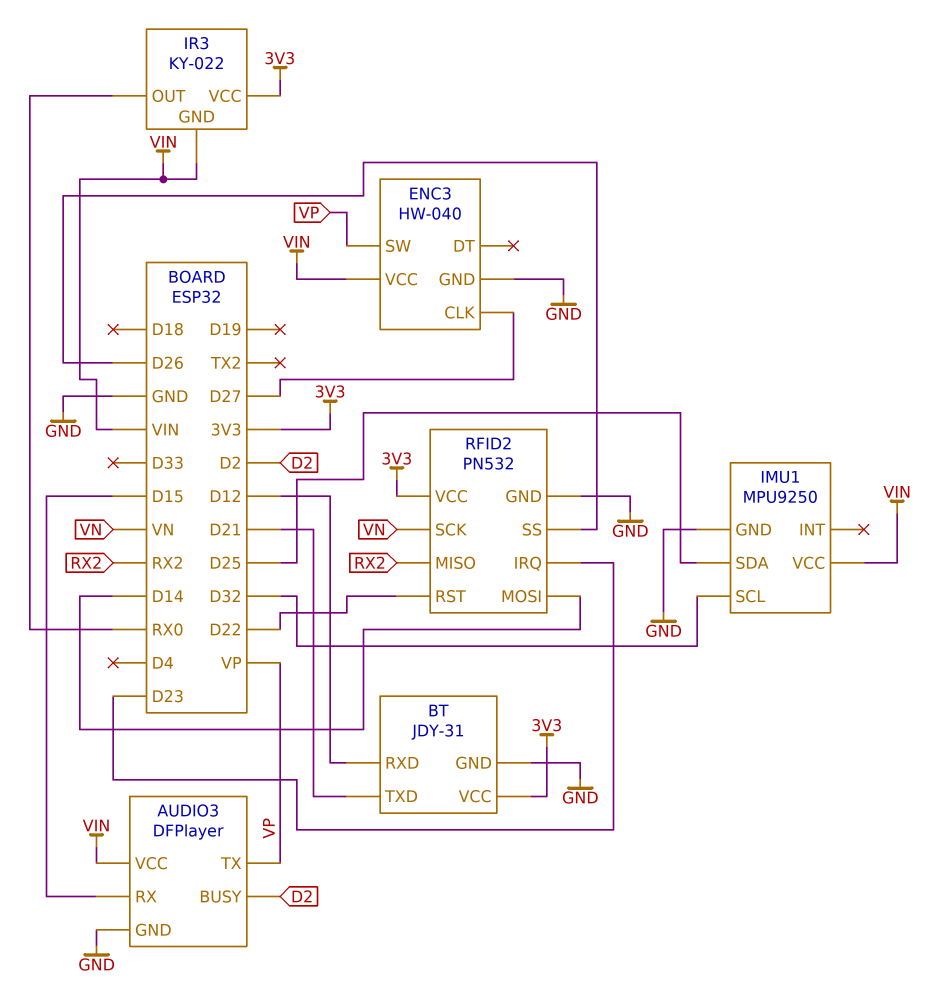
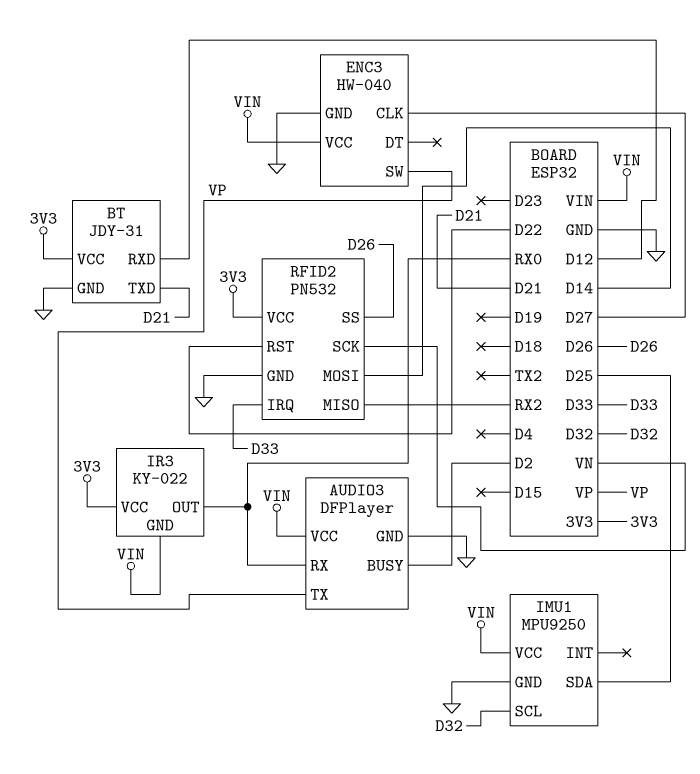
AUDIO3 pin RX: D15 -> RX0
RFID2 pin IRQ: D23 -> D33

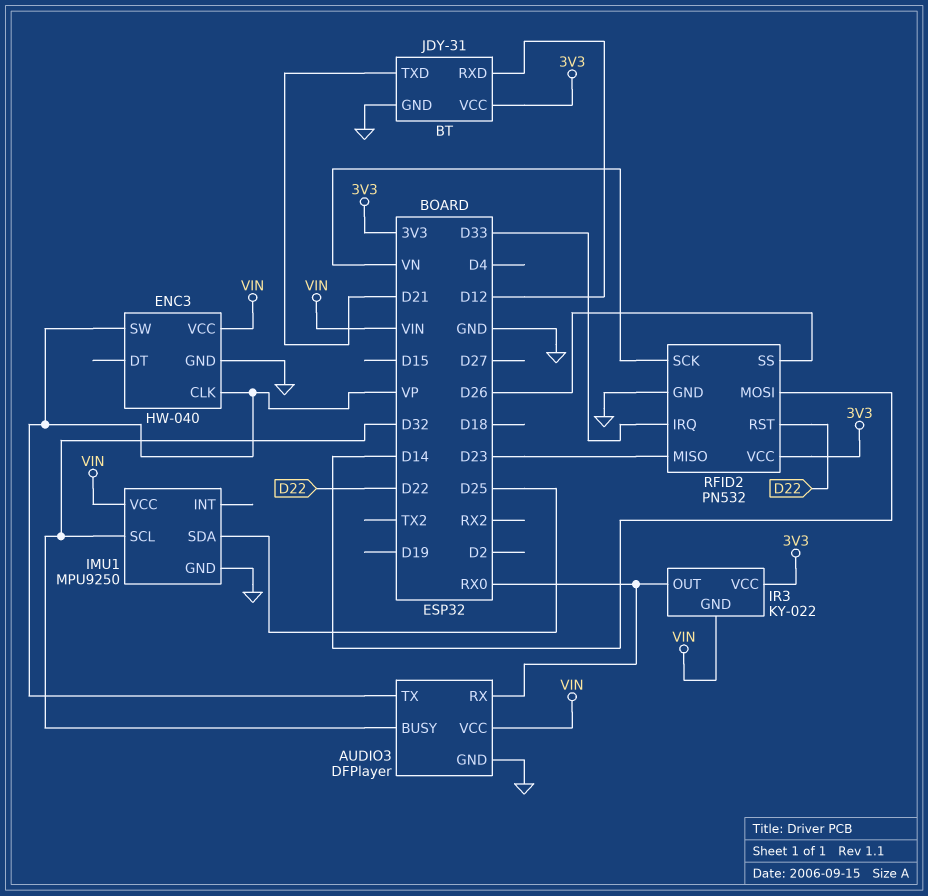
AUDIO3 pin BUSY: D2 -> D32
ENC3 pin CLK: D27 -> VP
RFID2 pin MISO: RX2 -> D23

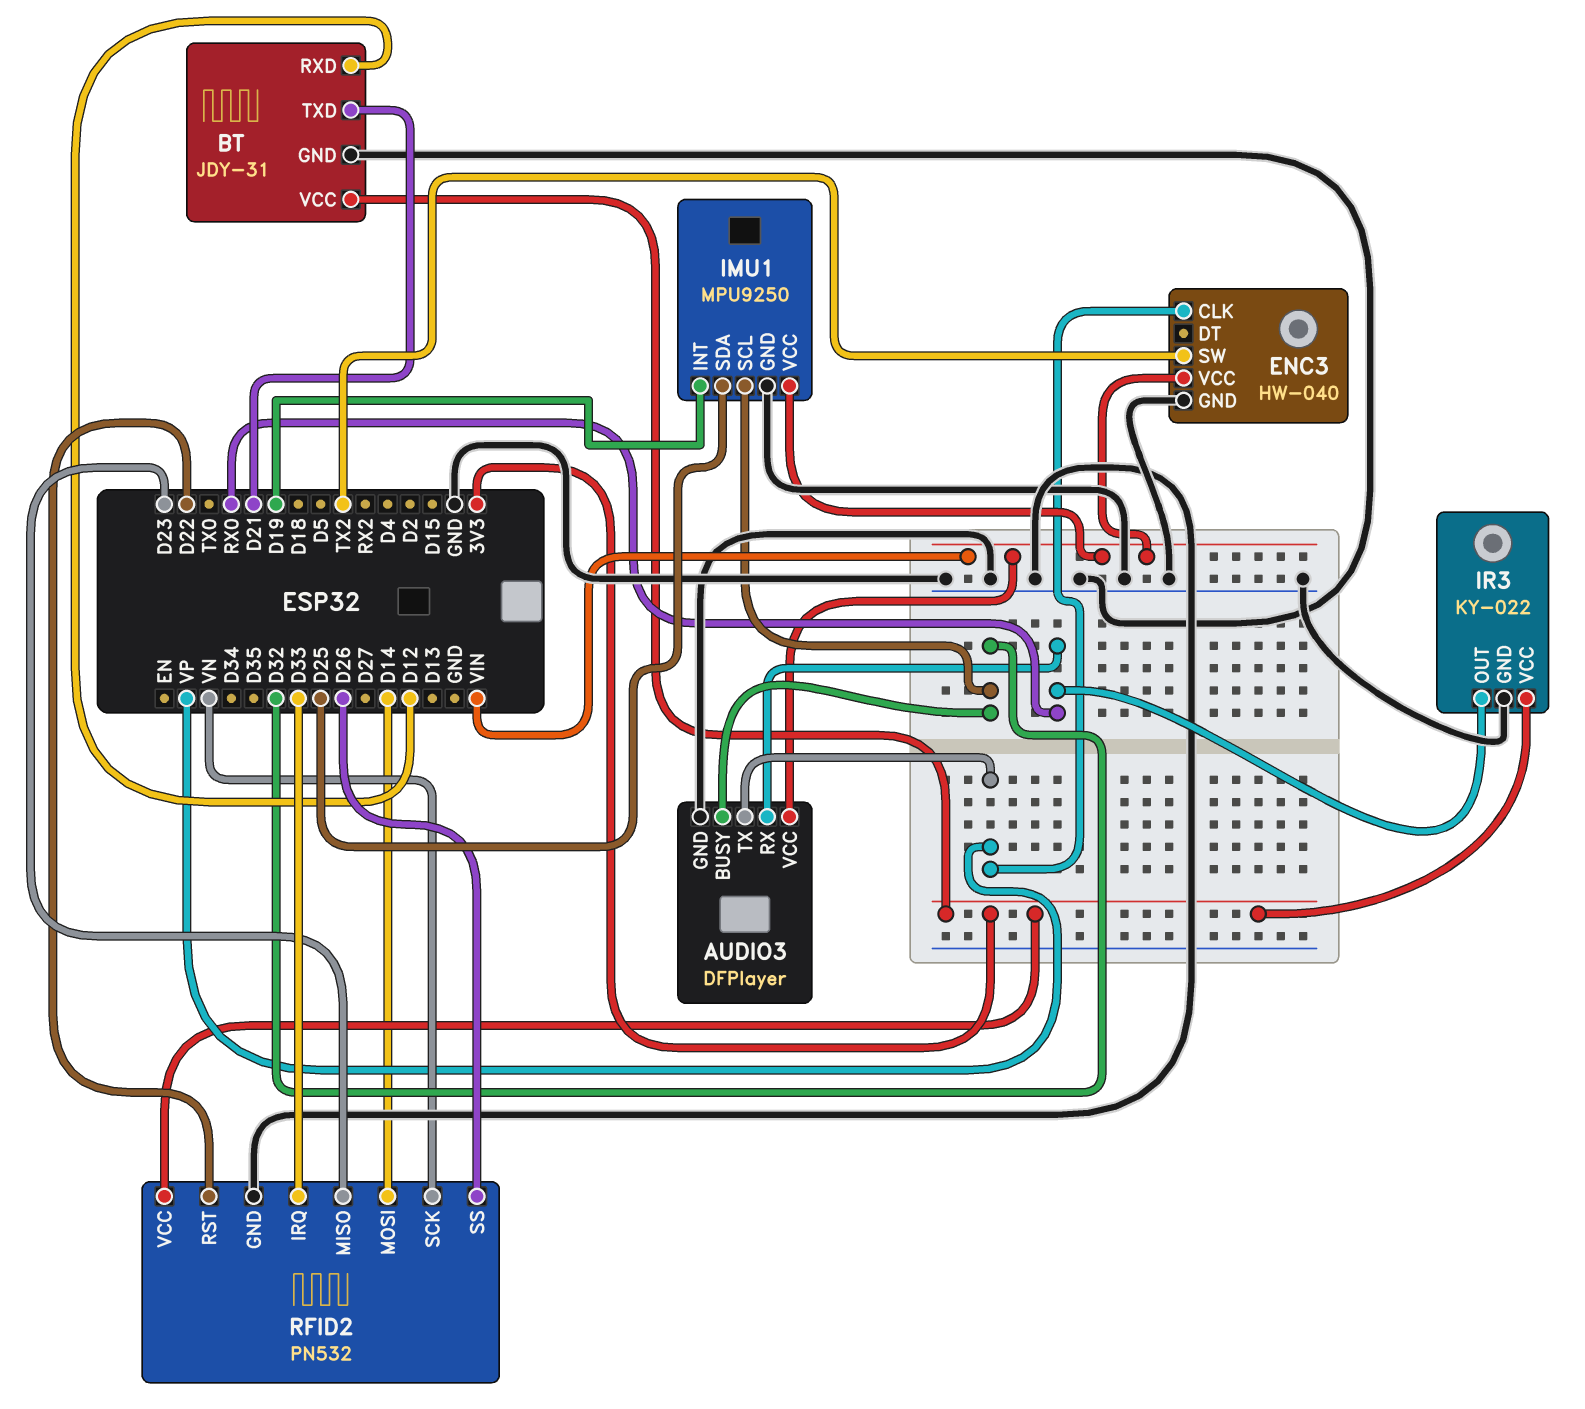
ENC3 pin SW: VP -> TX2
IMU1 pin INT: none -> D19
IR3 pin GND: VIN -> GND

